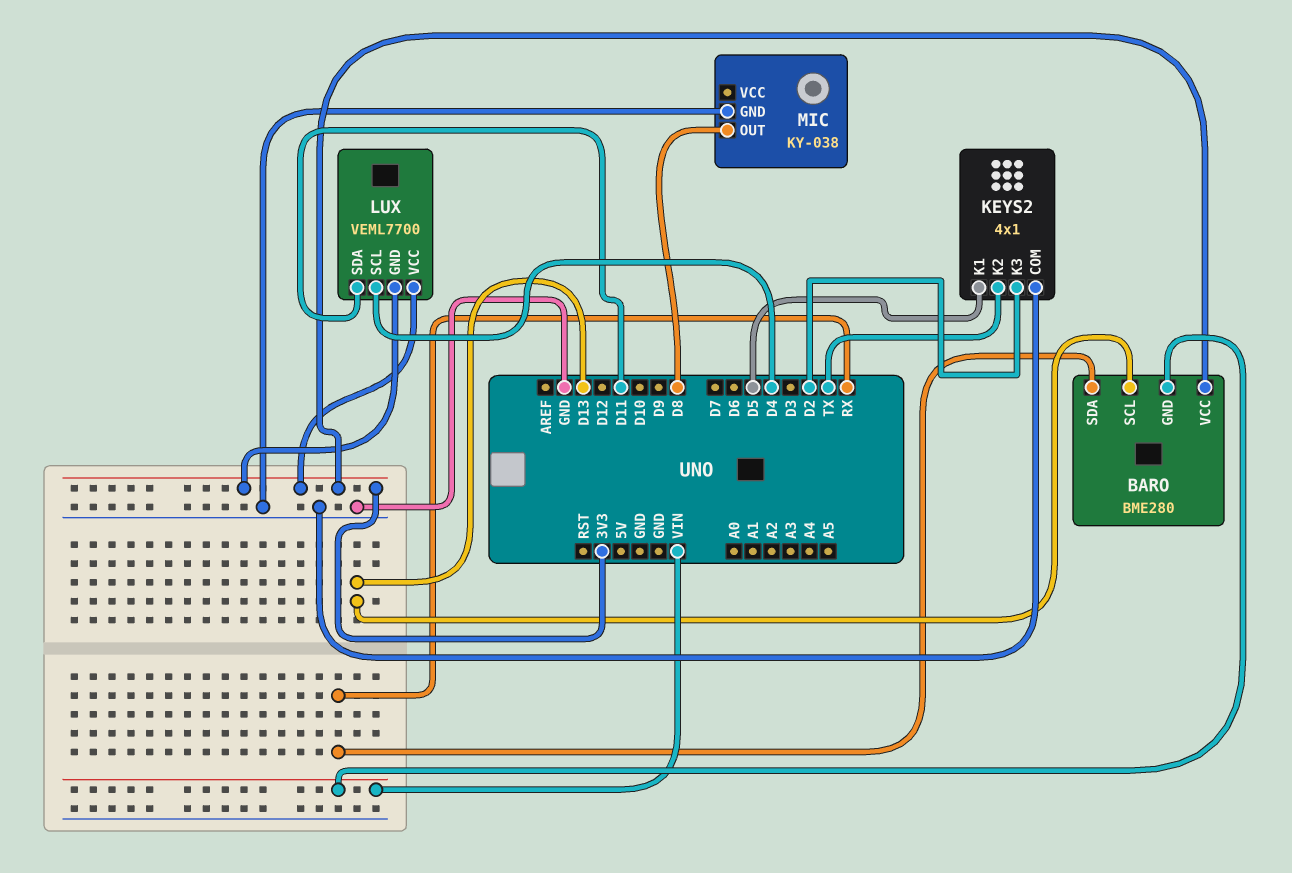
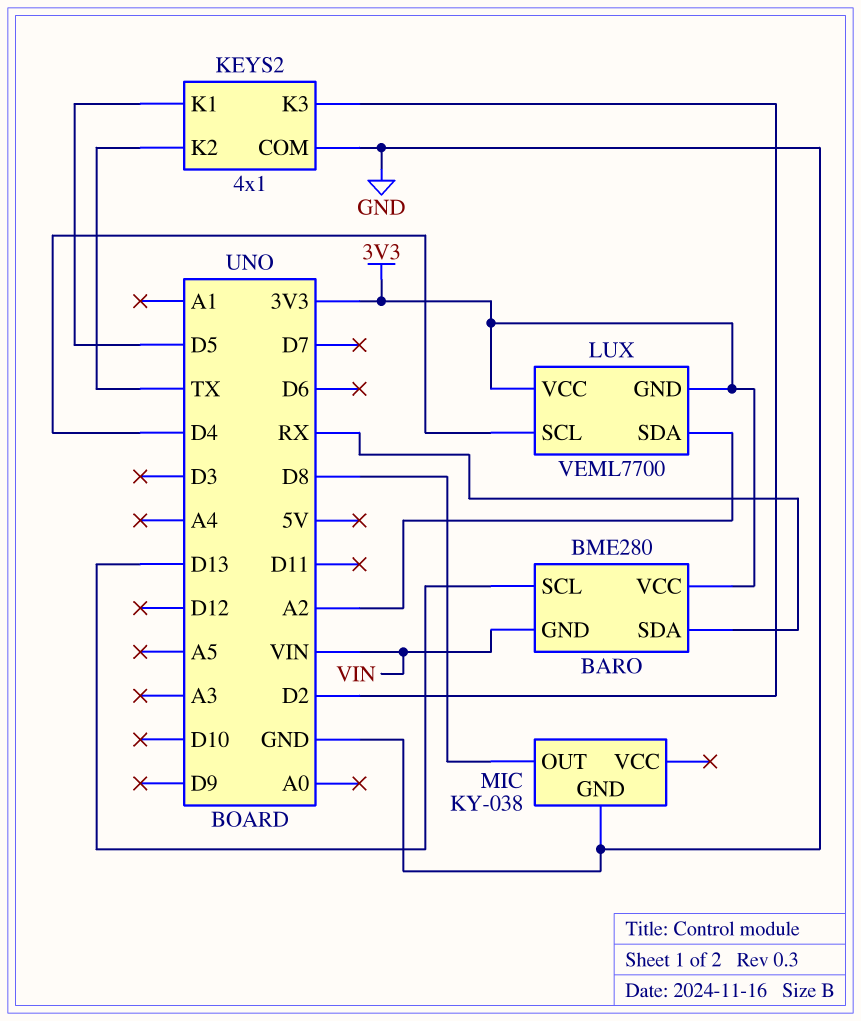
LUX pin SDA: D11 -> A2

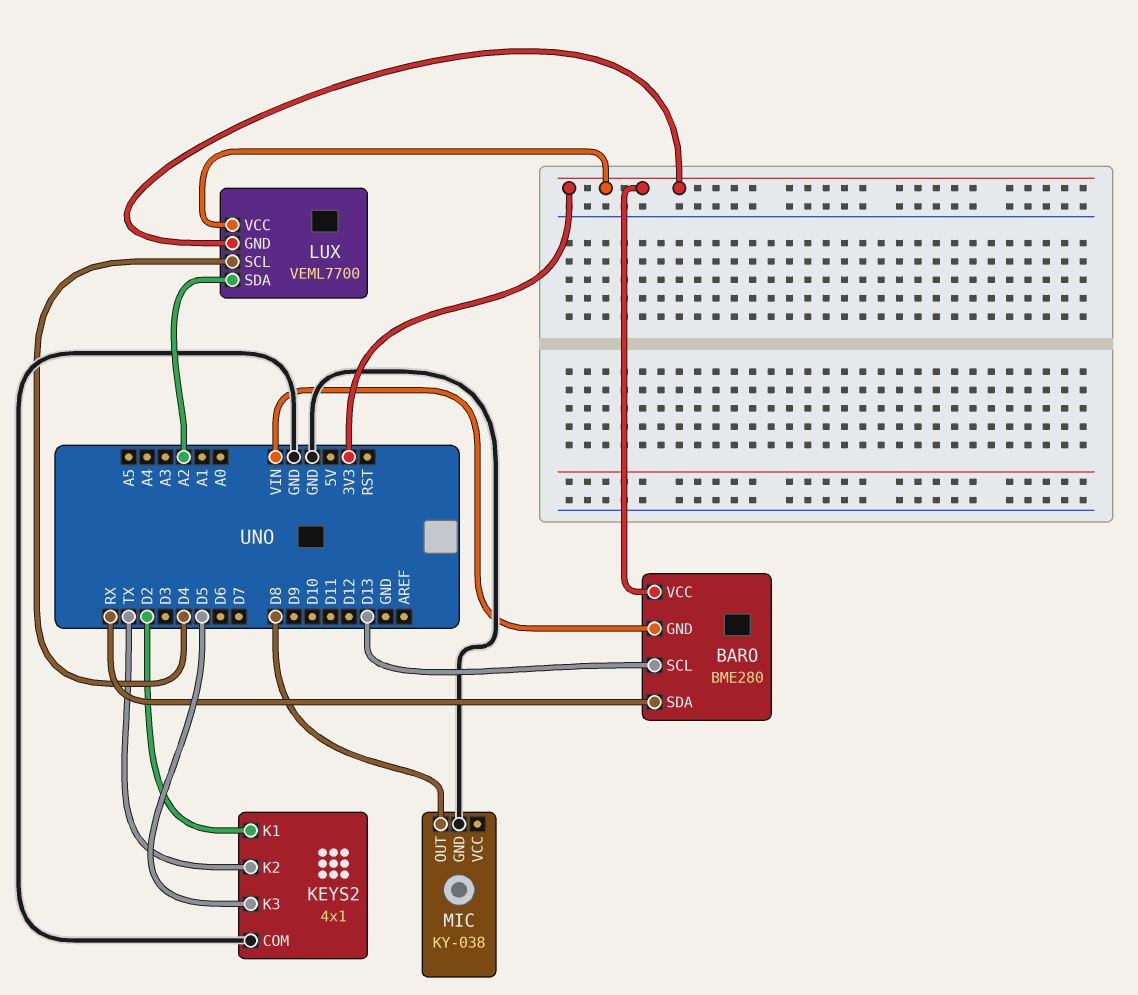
KEYS2 pin K1: D5 -> D2
KEYS2 pin K3: D2 -> D5

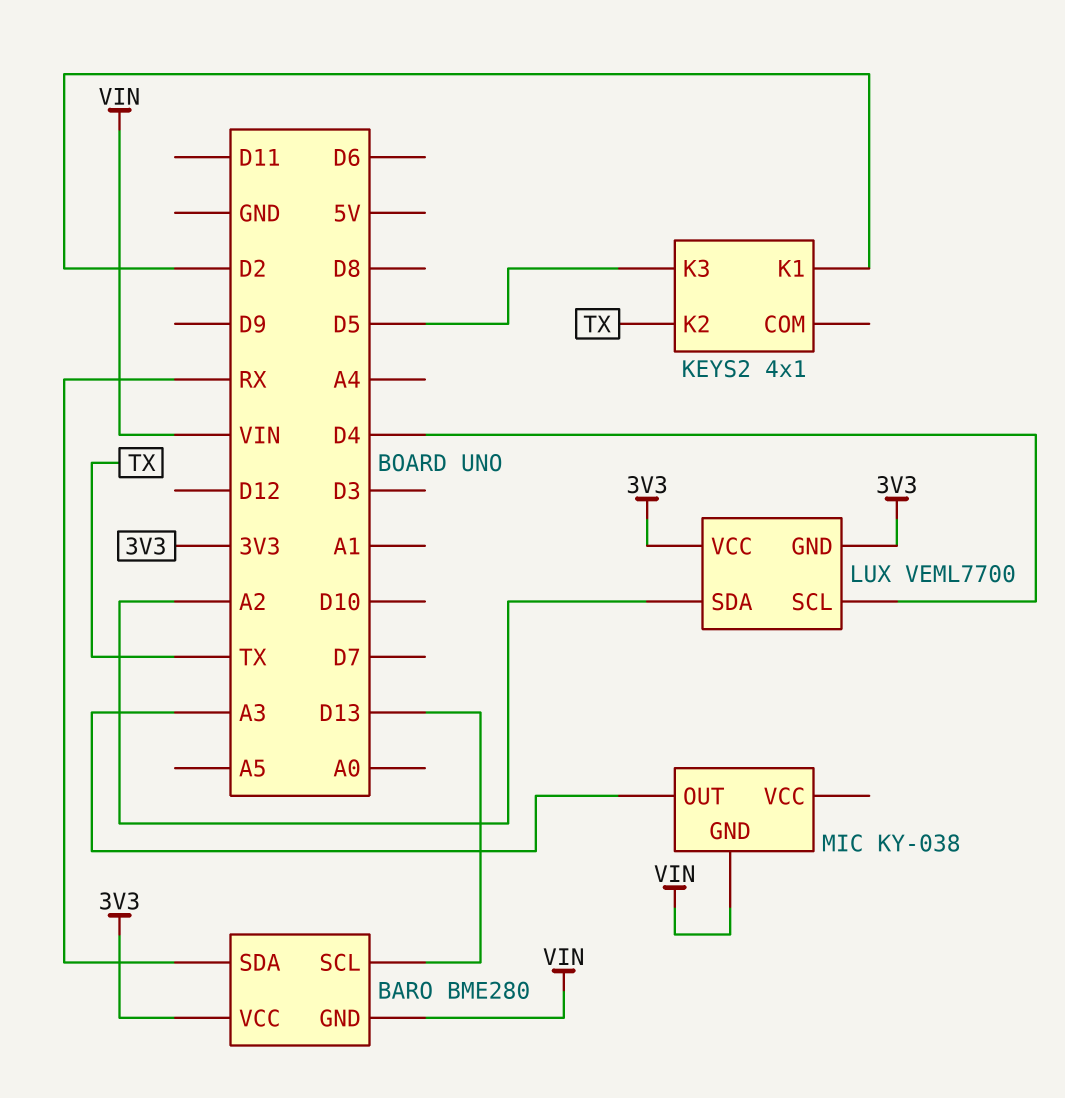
KEYS2 pin COM: GND -> none
MIC pin GND: GND -> VIN
MIC pin OUT: D8 -> A3

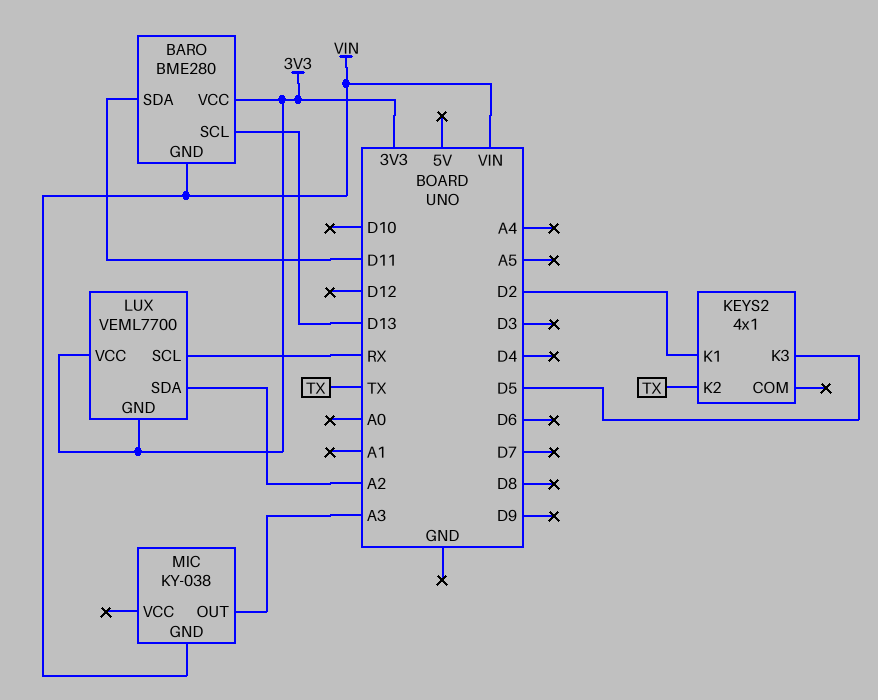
BARO pin SDA: RX -> D11
LUX pin SCL: D4 -> RX

